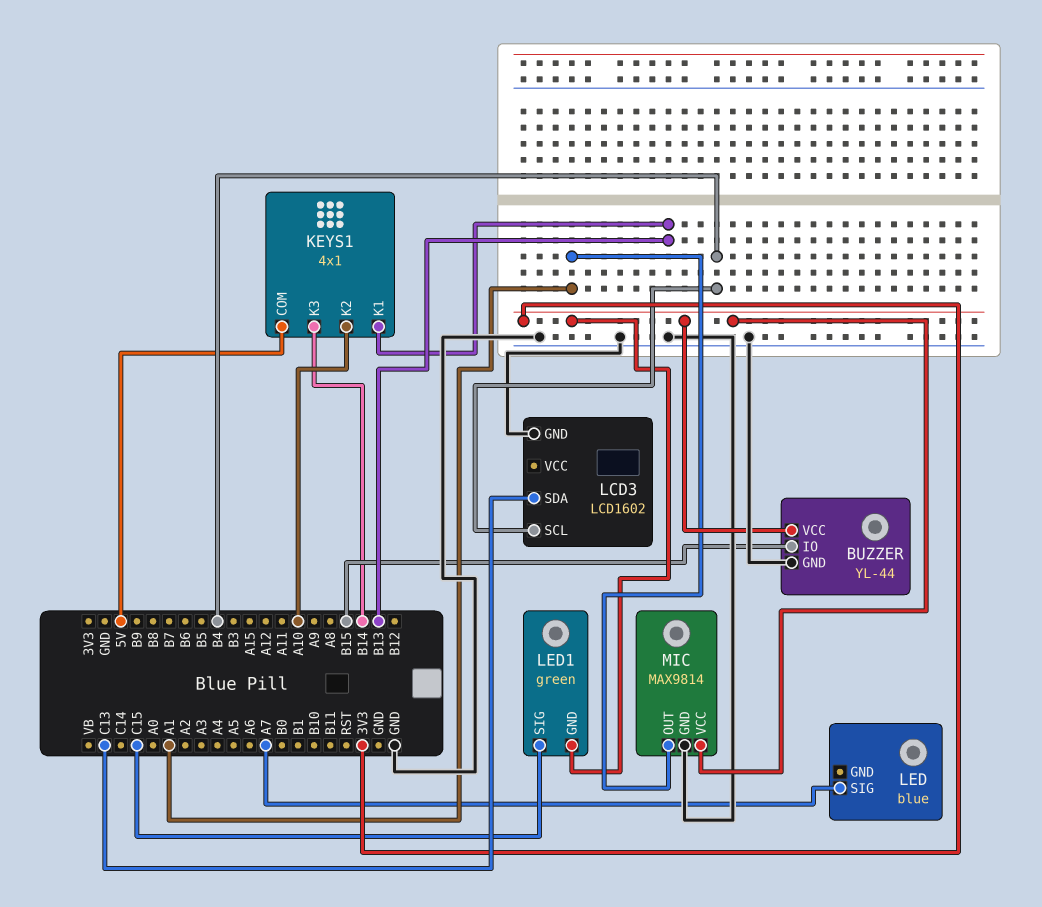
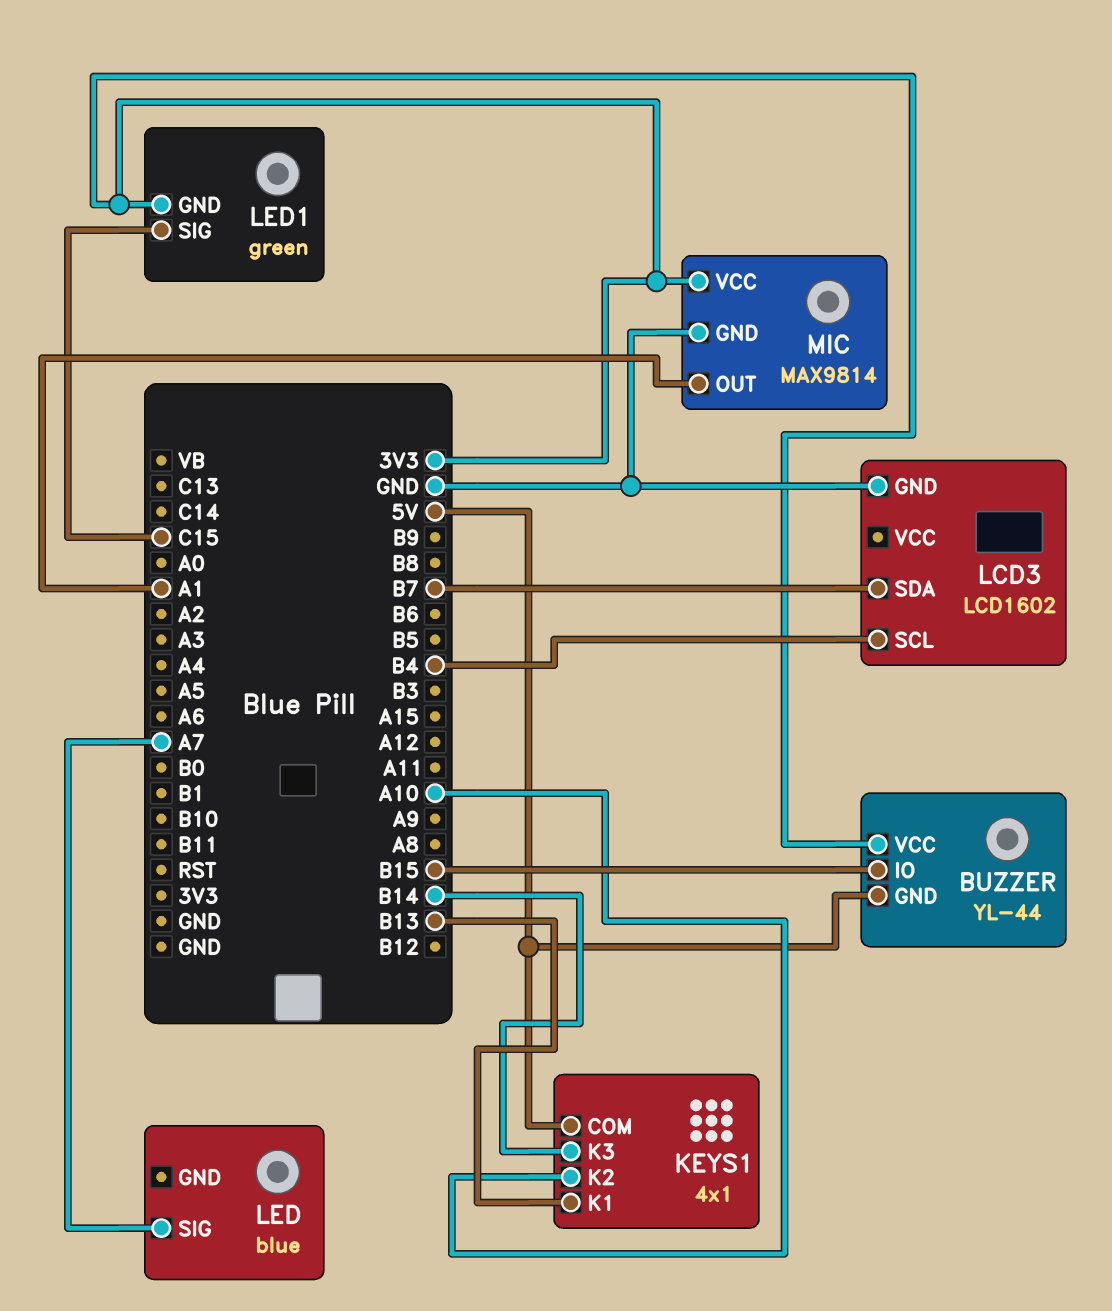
BUZZER pin GND: GND -> 5V
LCD3 pin SDA: C13 -> B7

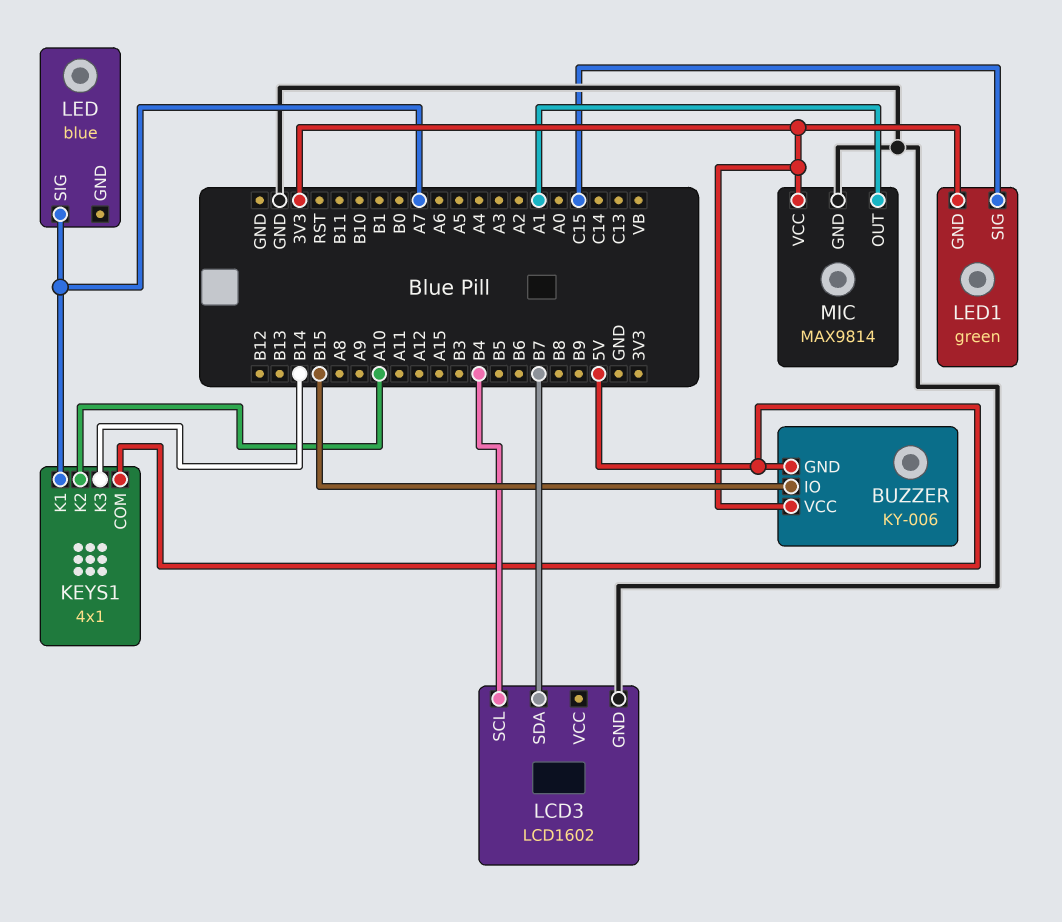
BUZZER: YL-44 -> KY-006
KEYS1 pin K1: B13 -> A7

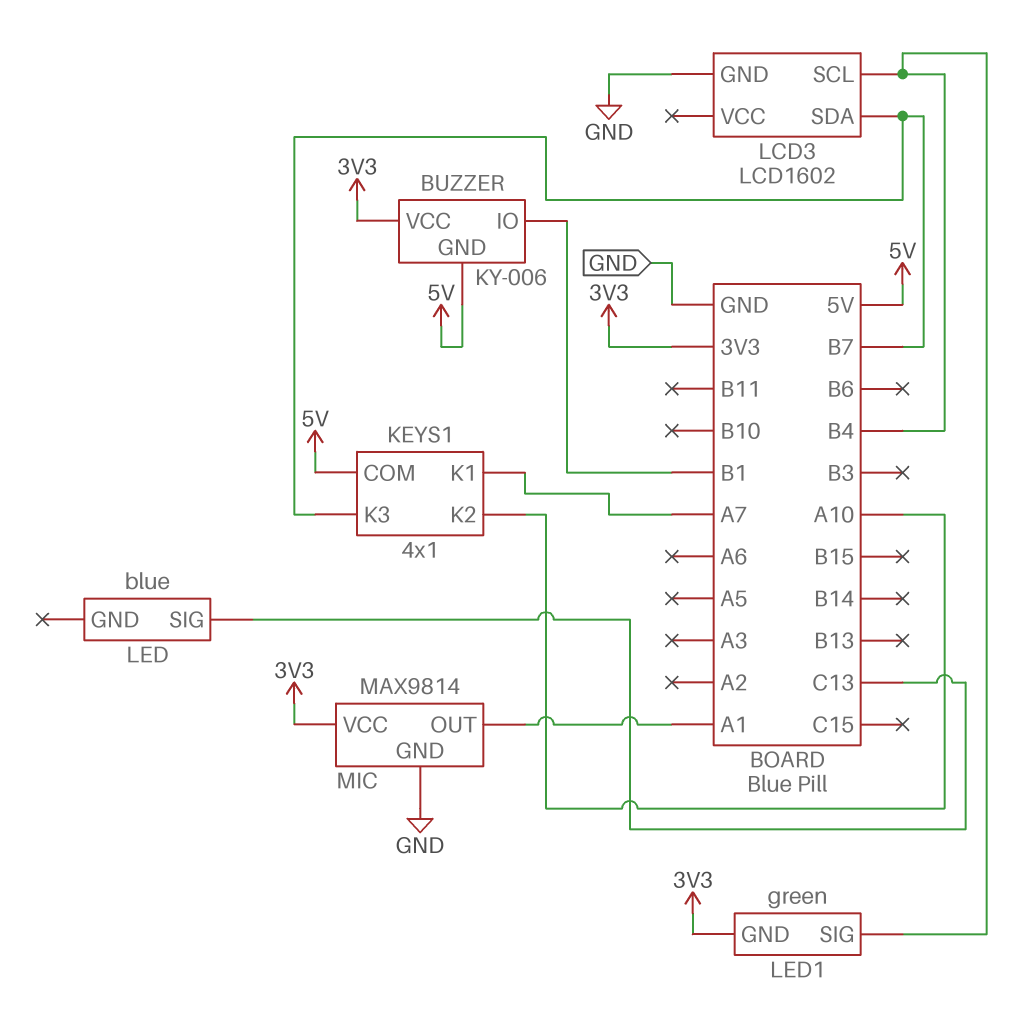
BUZZER pin IO: B15 -> B1
KEYS1 pin K3: B14 -> B7
LED pin SIG: A7 -> C13
LED1 pin SIG: C15 -> B4

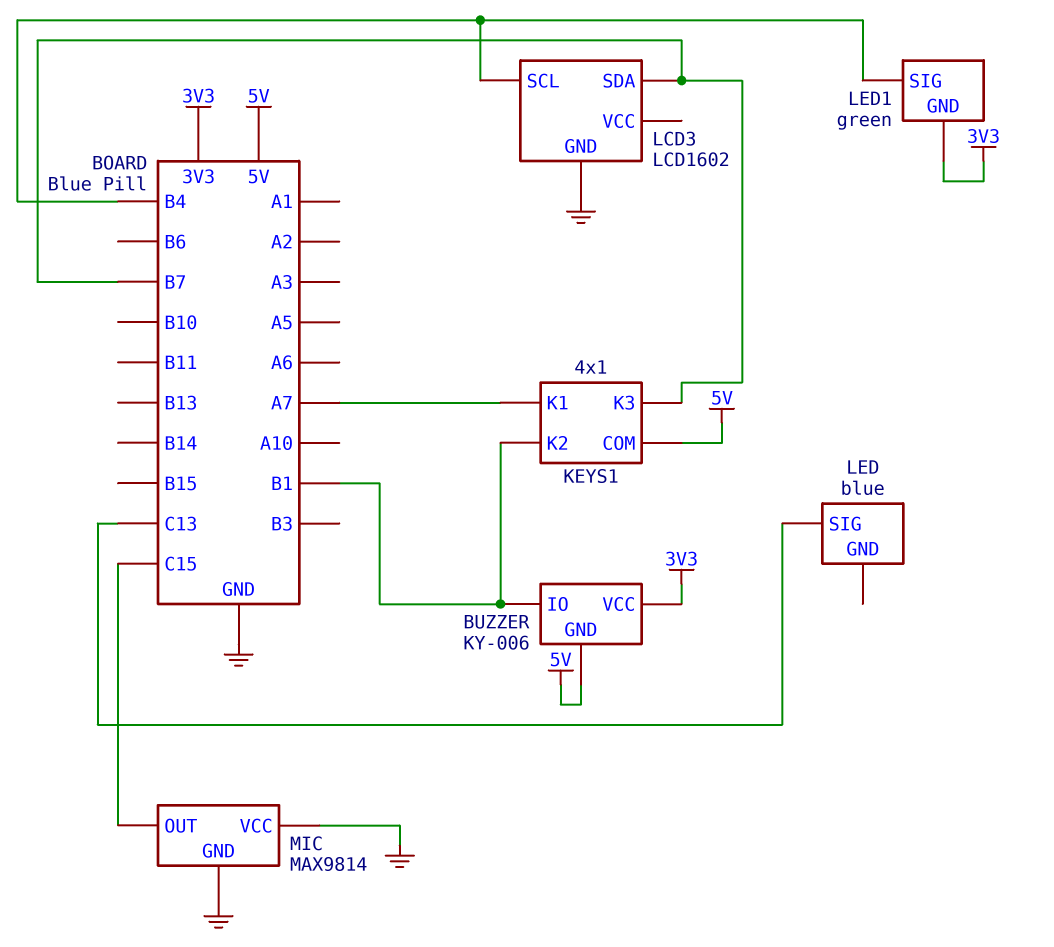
KEYS1 pin K2: A10 -> B1
MIC pin OUT: A1 -> C15
MIC pin VCC: 3V3 -> GND

